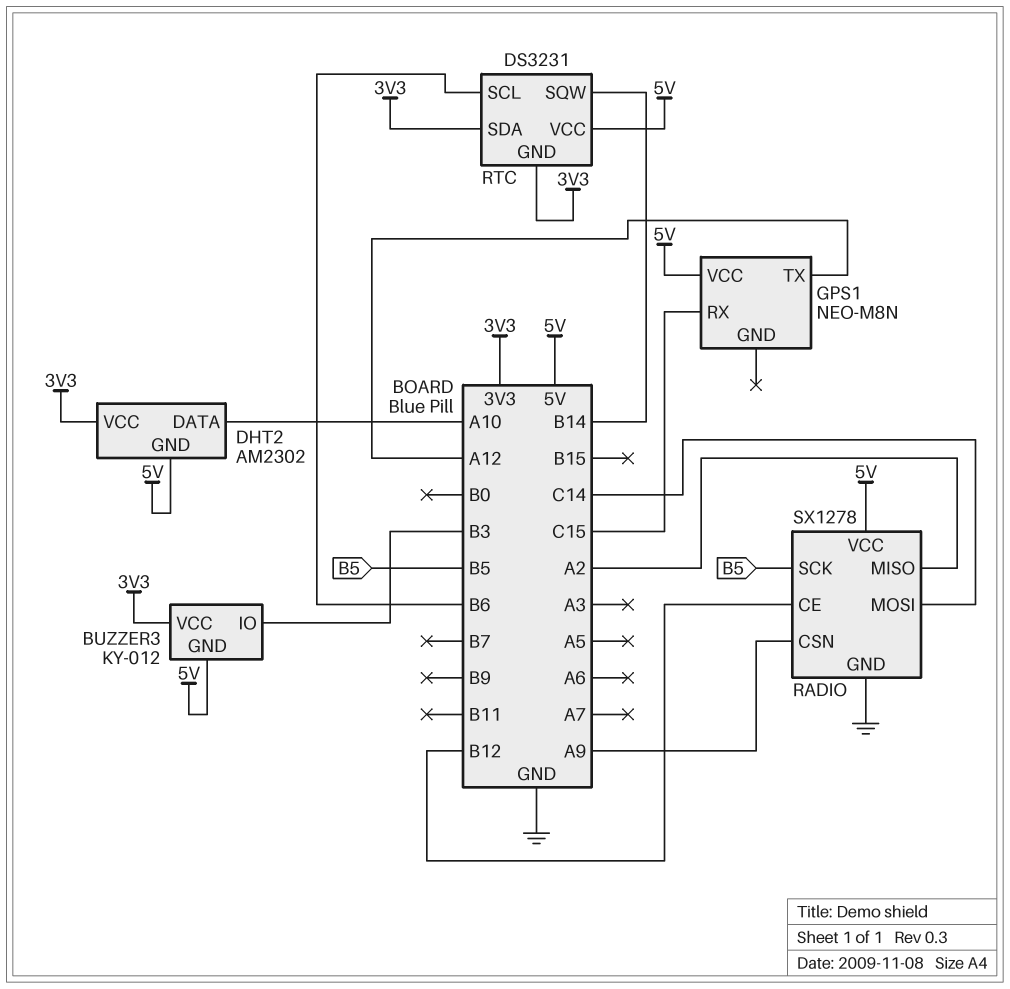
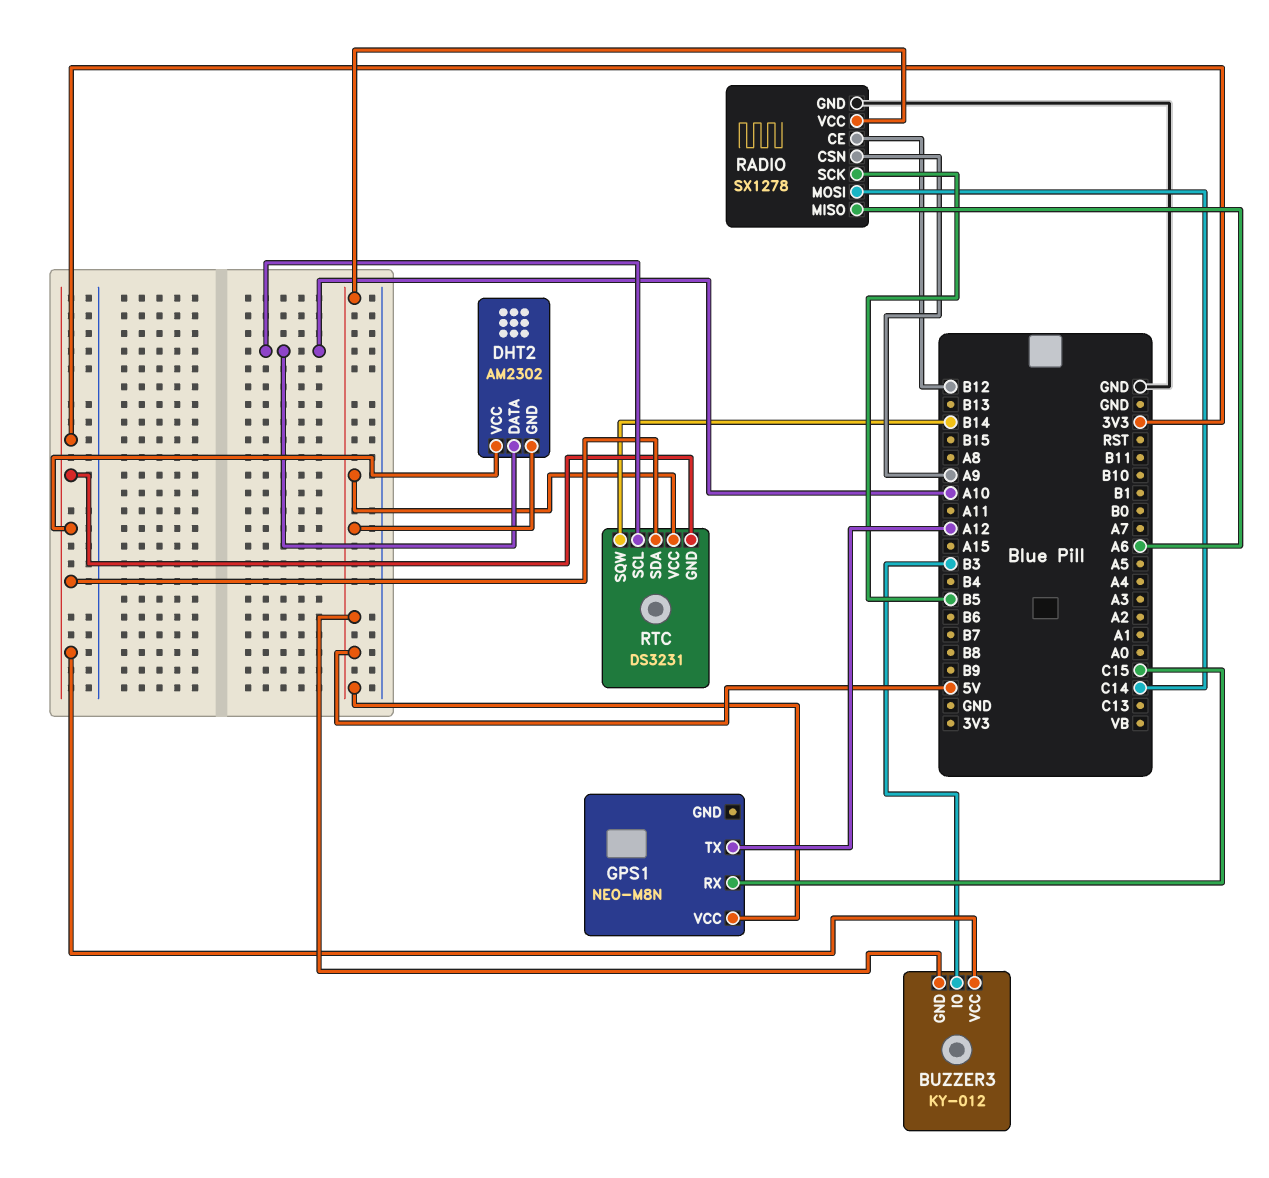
RADIO pin MISO: A2 -> A6
RTC pin SCL: B6 -> A10

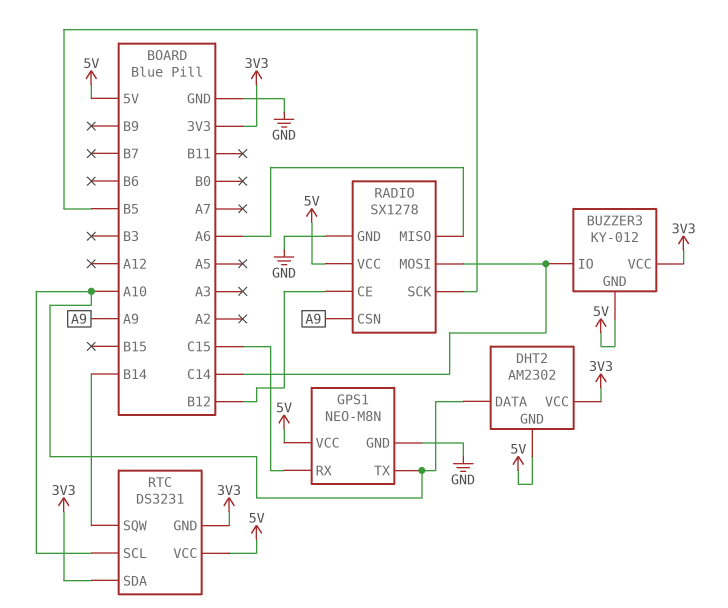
BUZZER3 pin IO: B3 -> C14
GPS1 pin GND: none -> GND
GPS1 pin TX: A12 -> A10

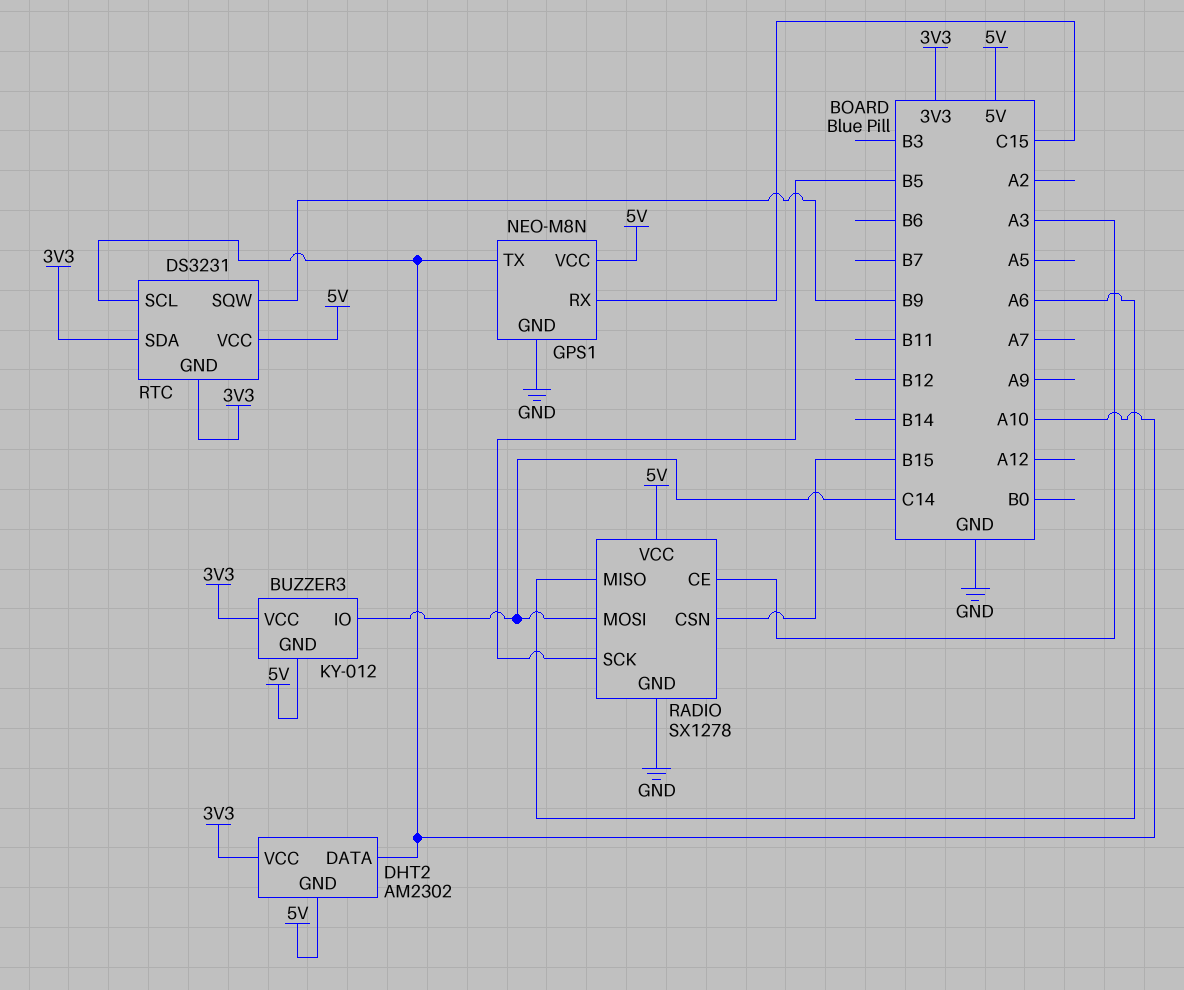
RADIO pin CE: B12 -> A3
RADIO pin CSN: A9 -> B15
RTC pin SQW: B14 -> B9

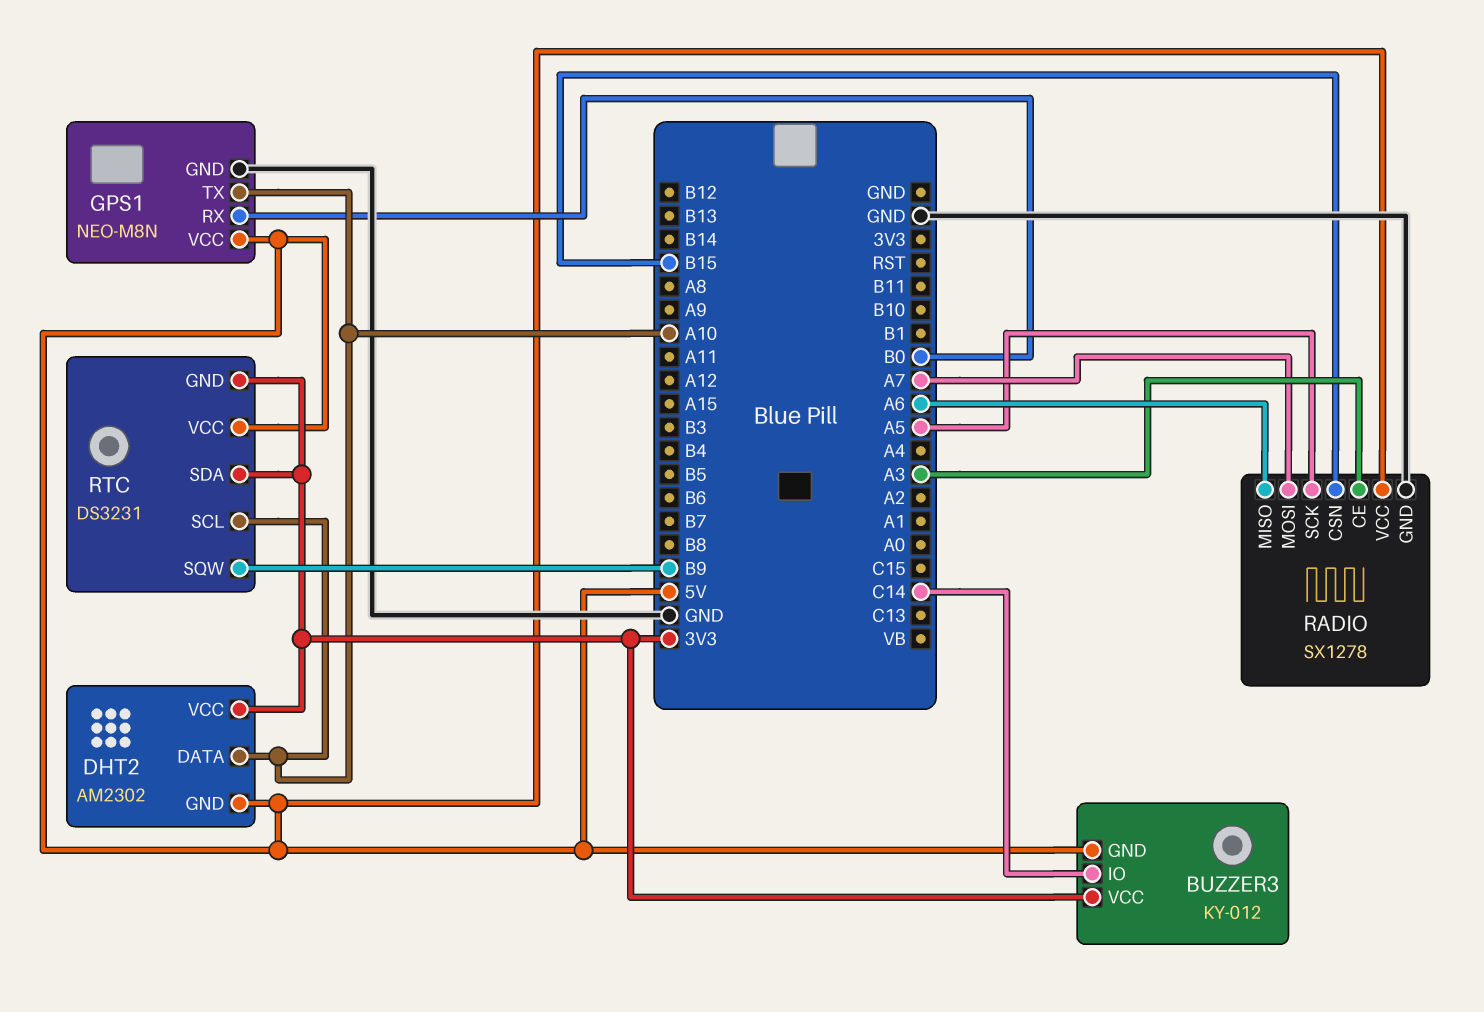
GPS1 pin RX: C15 -> B0
RADIO pin MOSI: C14 -> A7
RADIO pin SCK: B5 -> A5

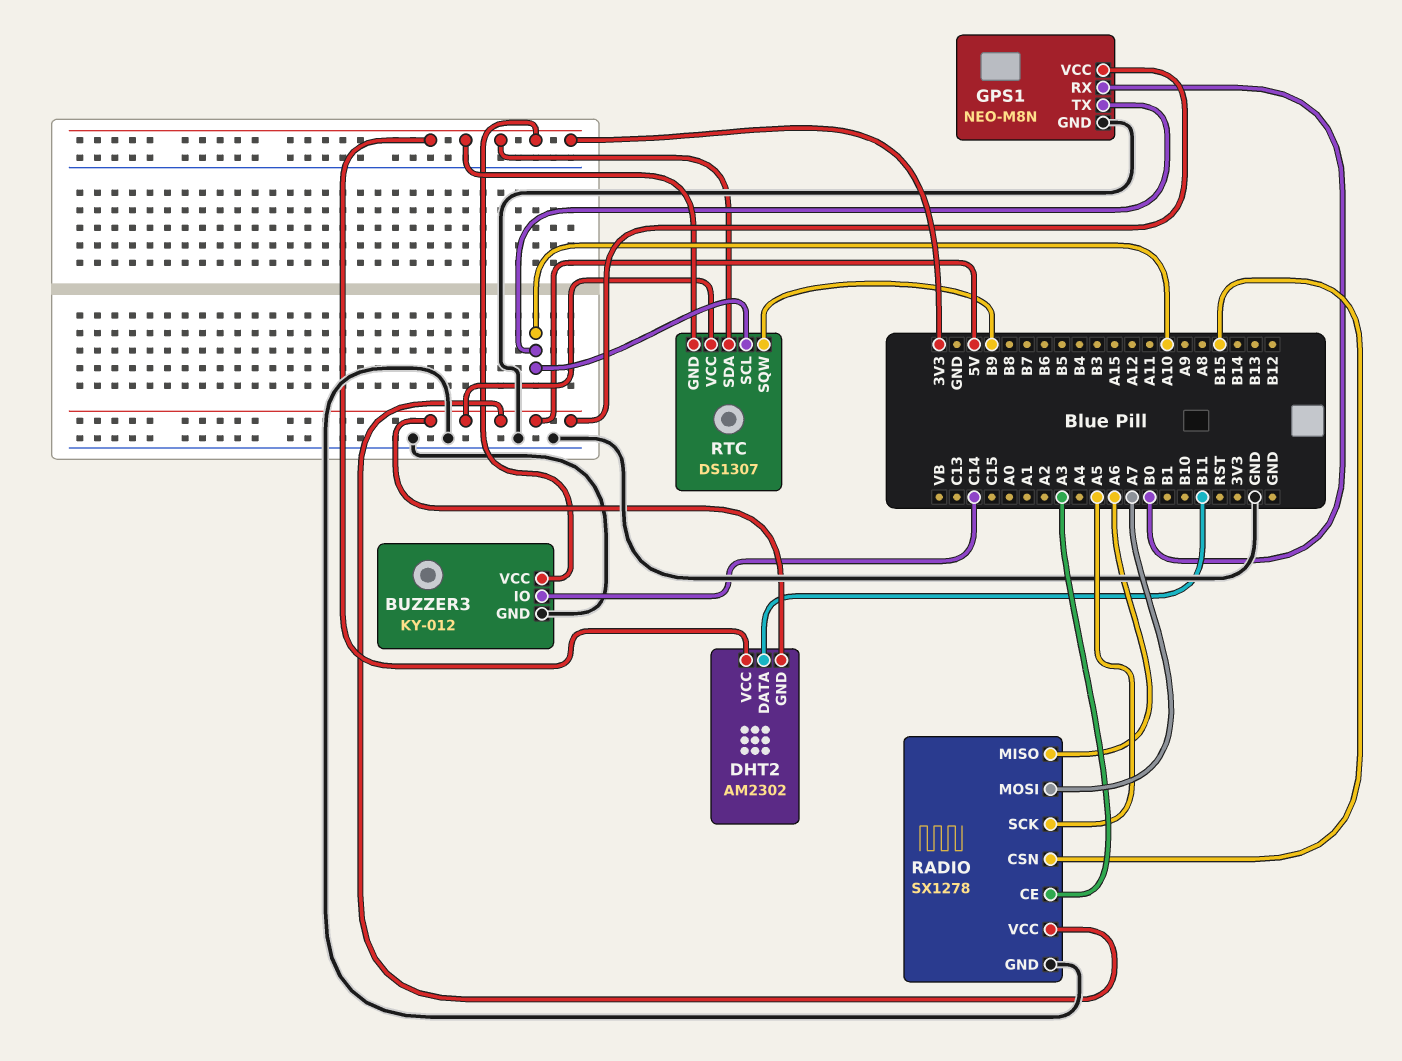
BUZZER3 pin GND: 5V -> GND
DHT2 pin DATA: A10 -> B11
RTC: DS3231 -> DS1307

